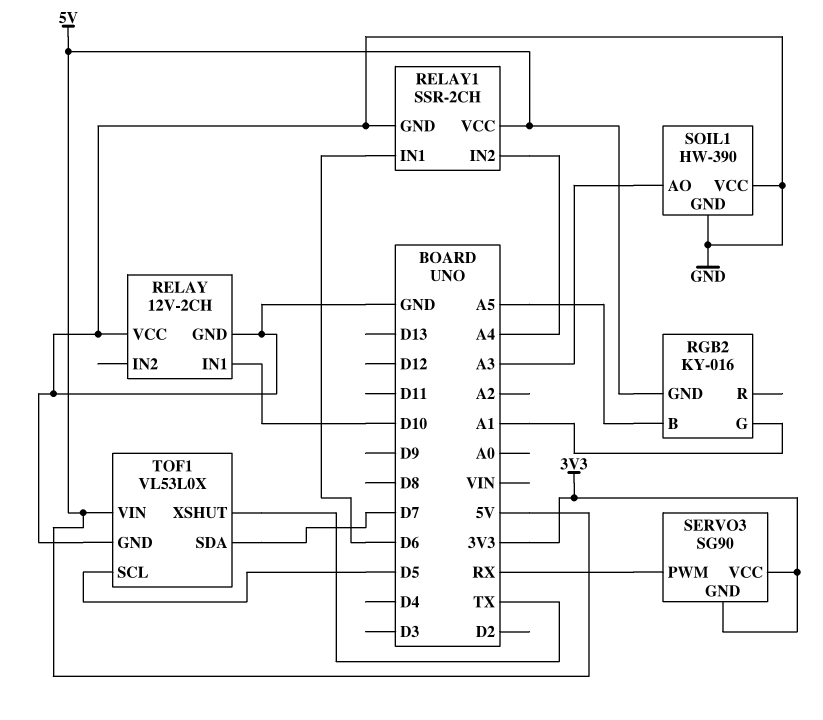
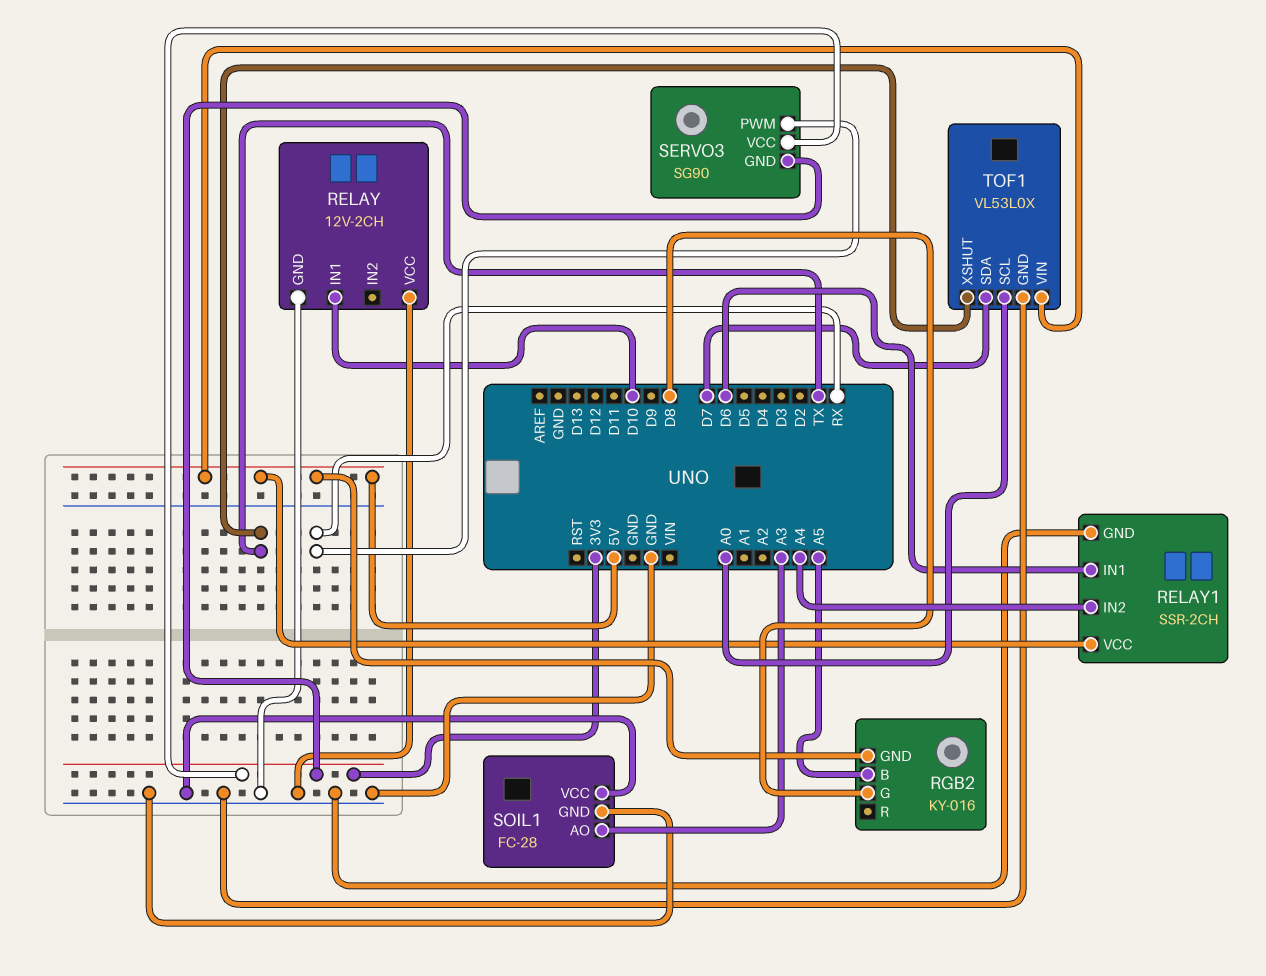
RGB2 pin G: A1 -> D8
SOIL1: HW-390 -> FC-28
TOF1 pin SCL: D5 -> A0

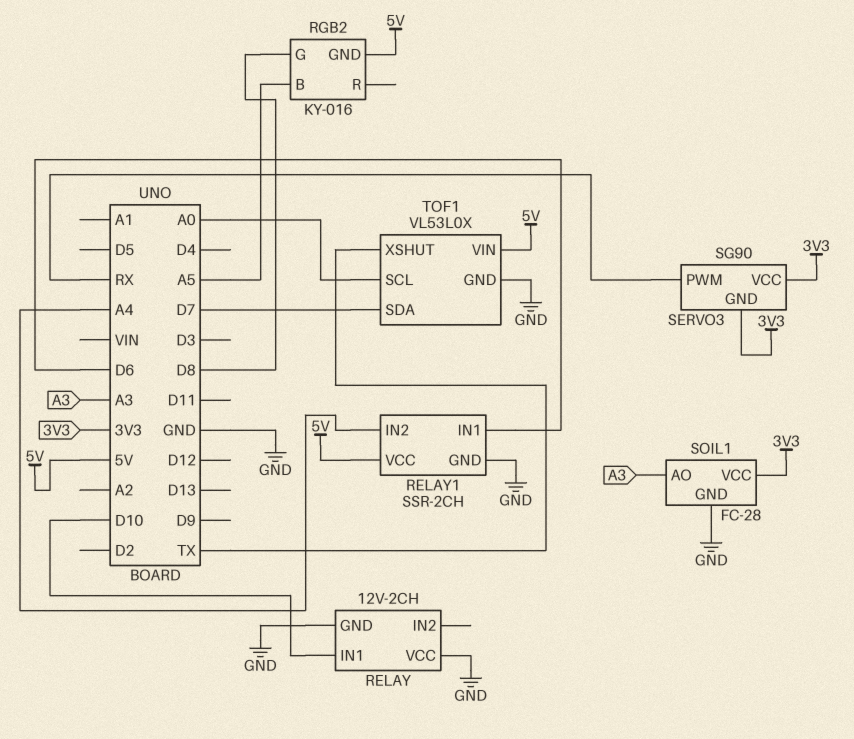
SOIL1 pin VCC: GND -> 3V3

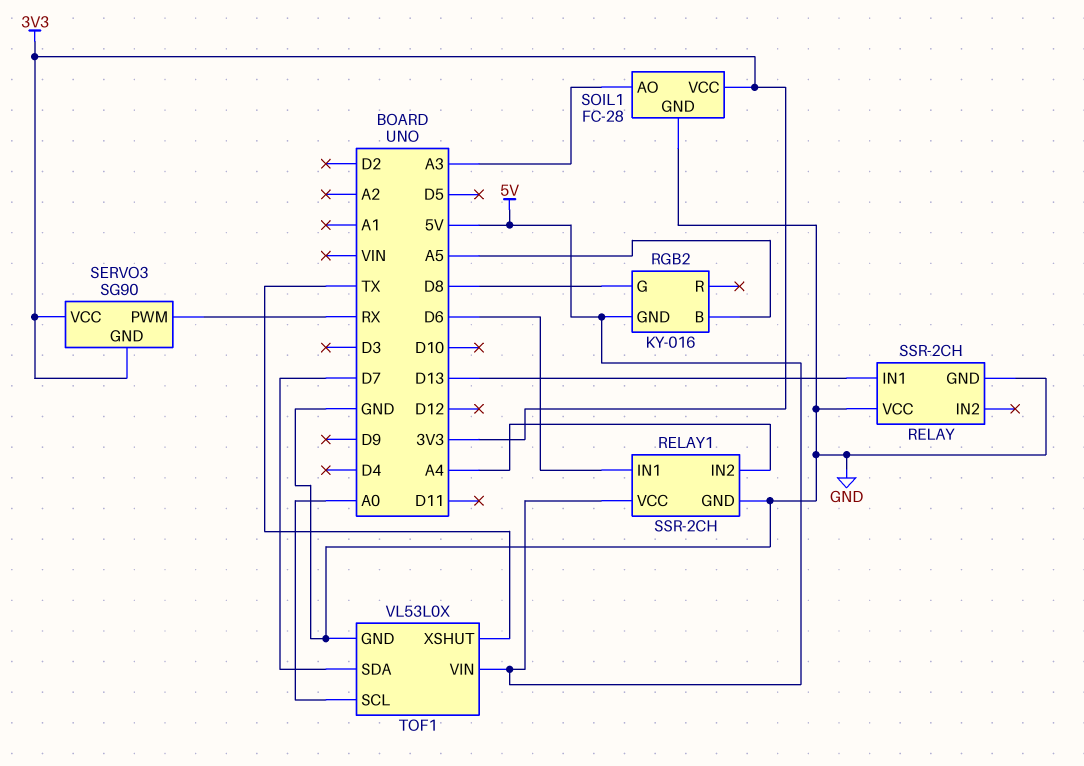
RELAY: 12V-2CH -> SSR-2CH
RELAY pin IN1: D10 -> D13

